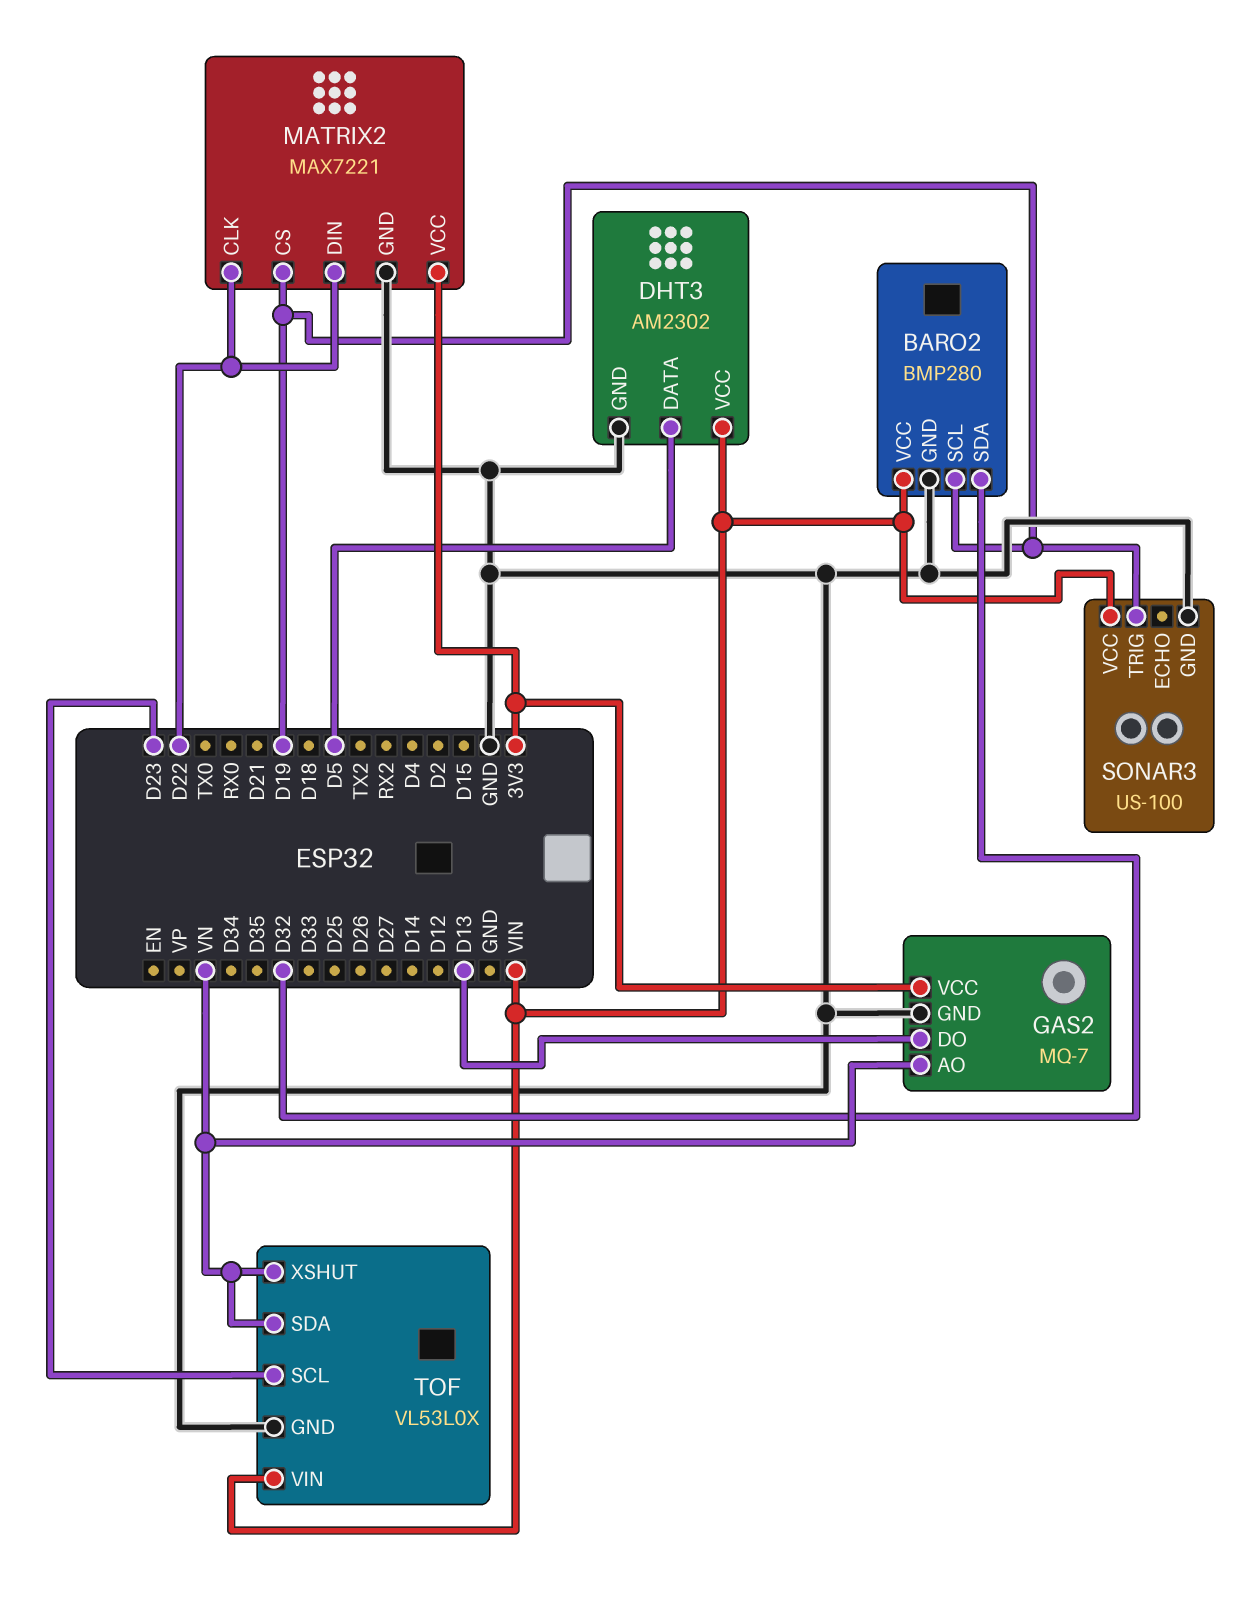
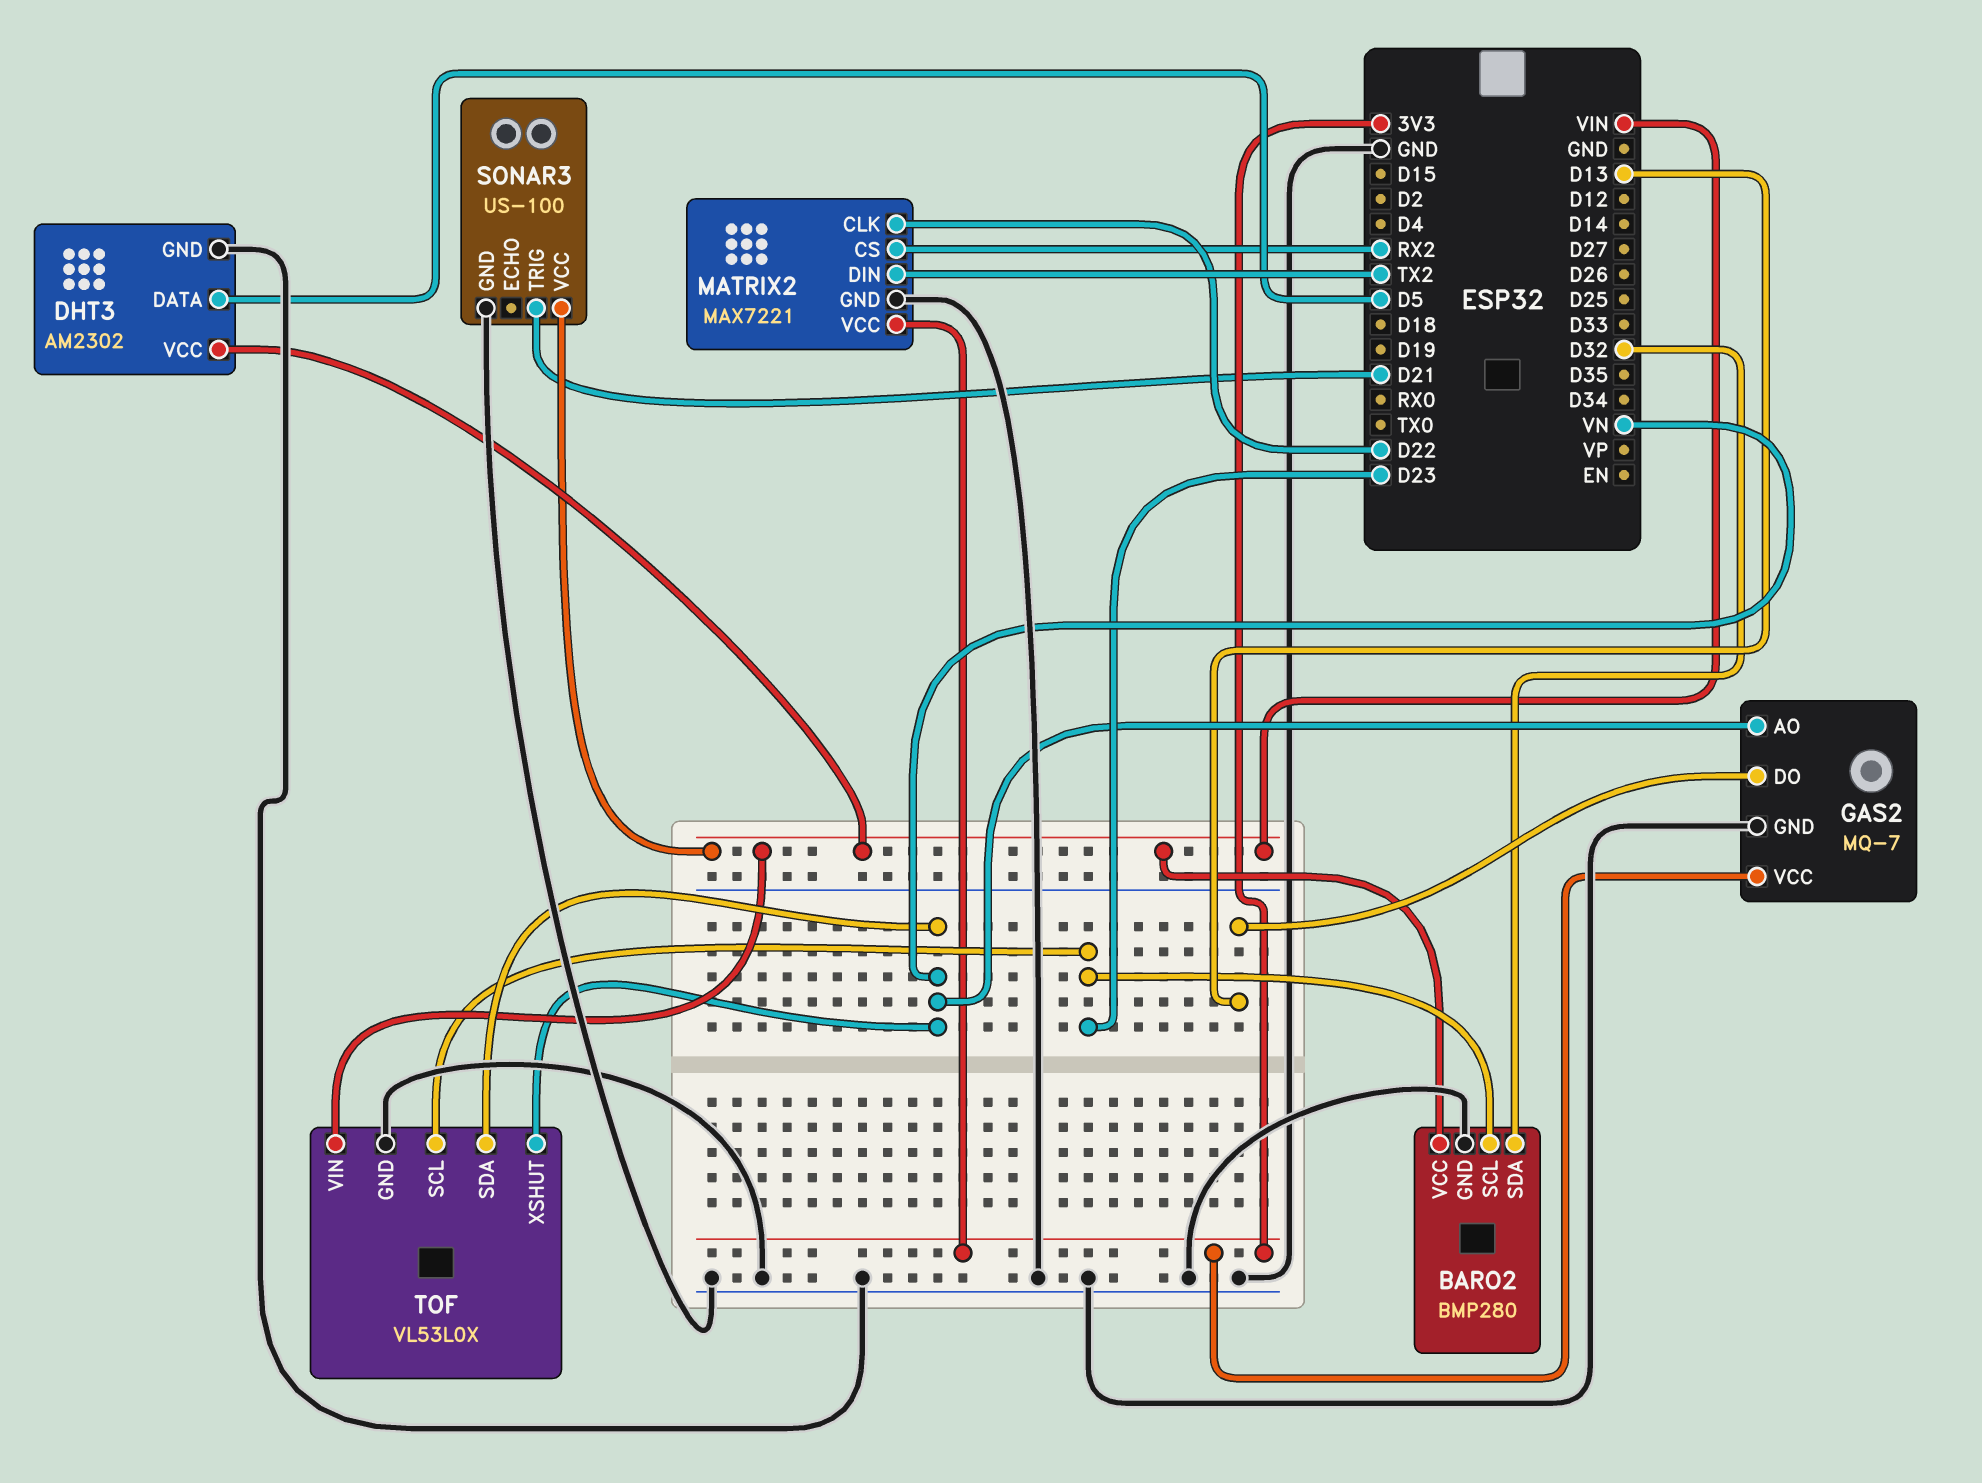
BARO2 pin SCL: D19 -> D23
MATRIX2 pin CS: D19 -> RX2
MATRIX2 pin DIN: D22 -> TX2
SONAR3 pin TRIG: D19 -> D21

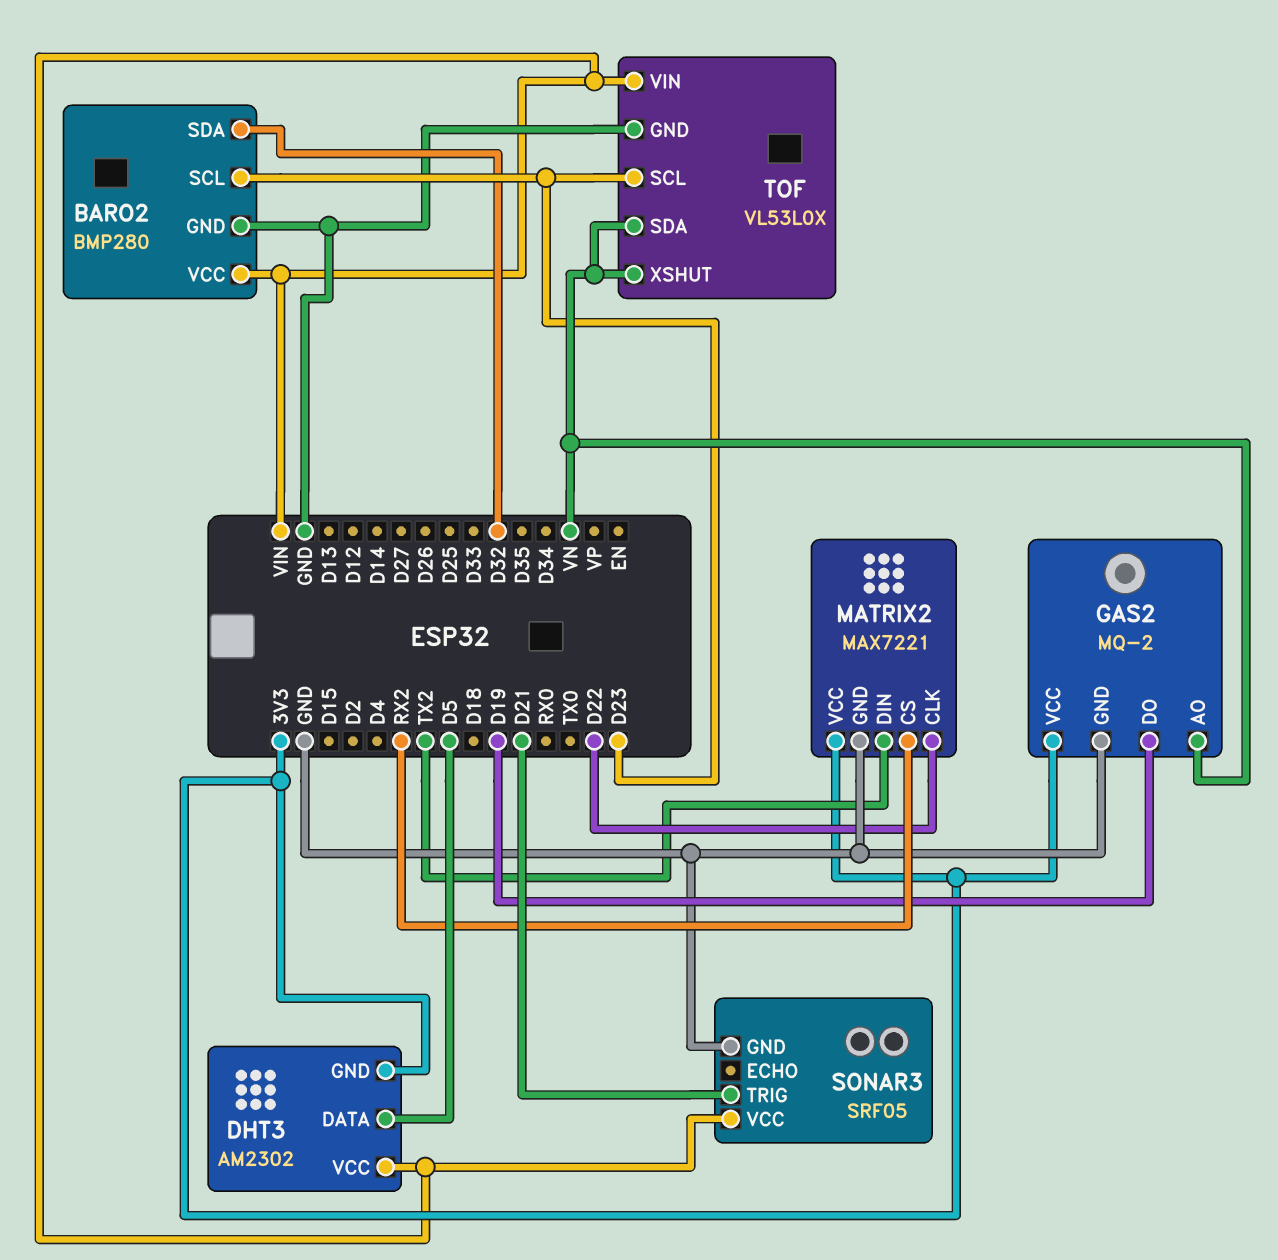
DHT3 pin GND: GND -> 3V3
GAS2: MQ-7 -> MQ-2
GAS2 pin DO: D13 -> D19
SONAR3: US-100 -> SRF05

